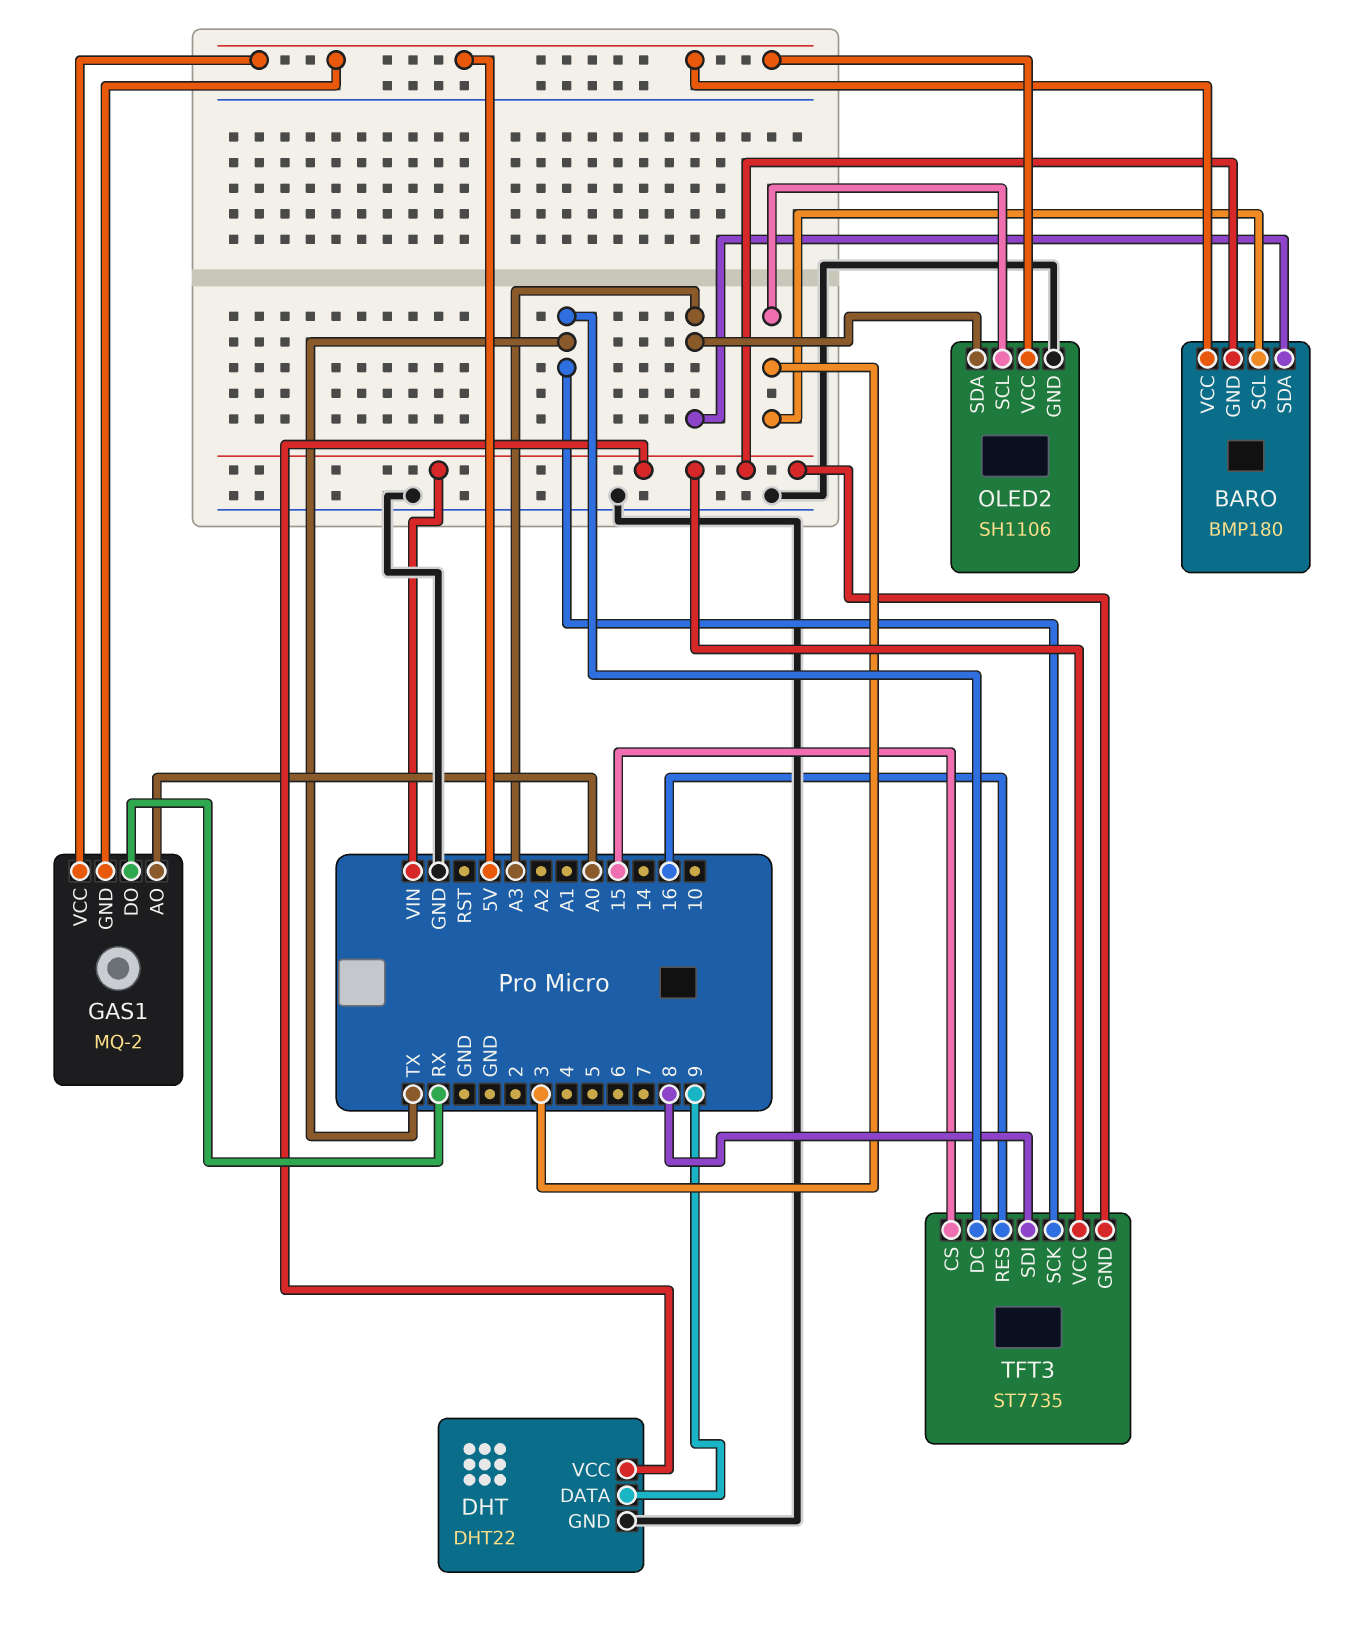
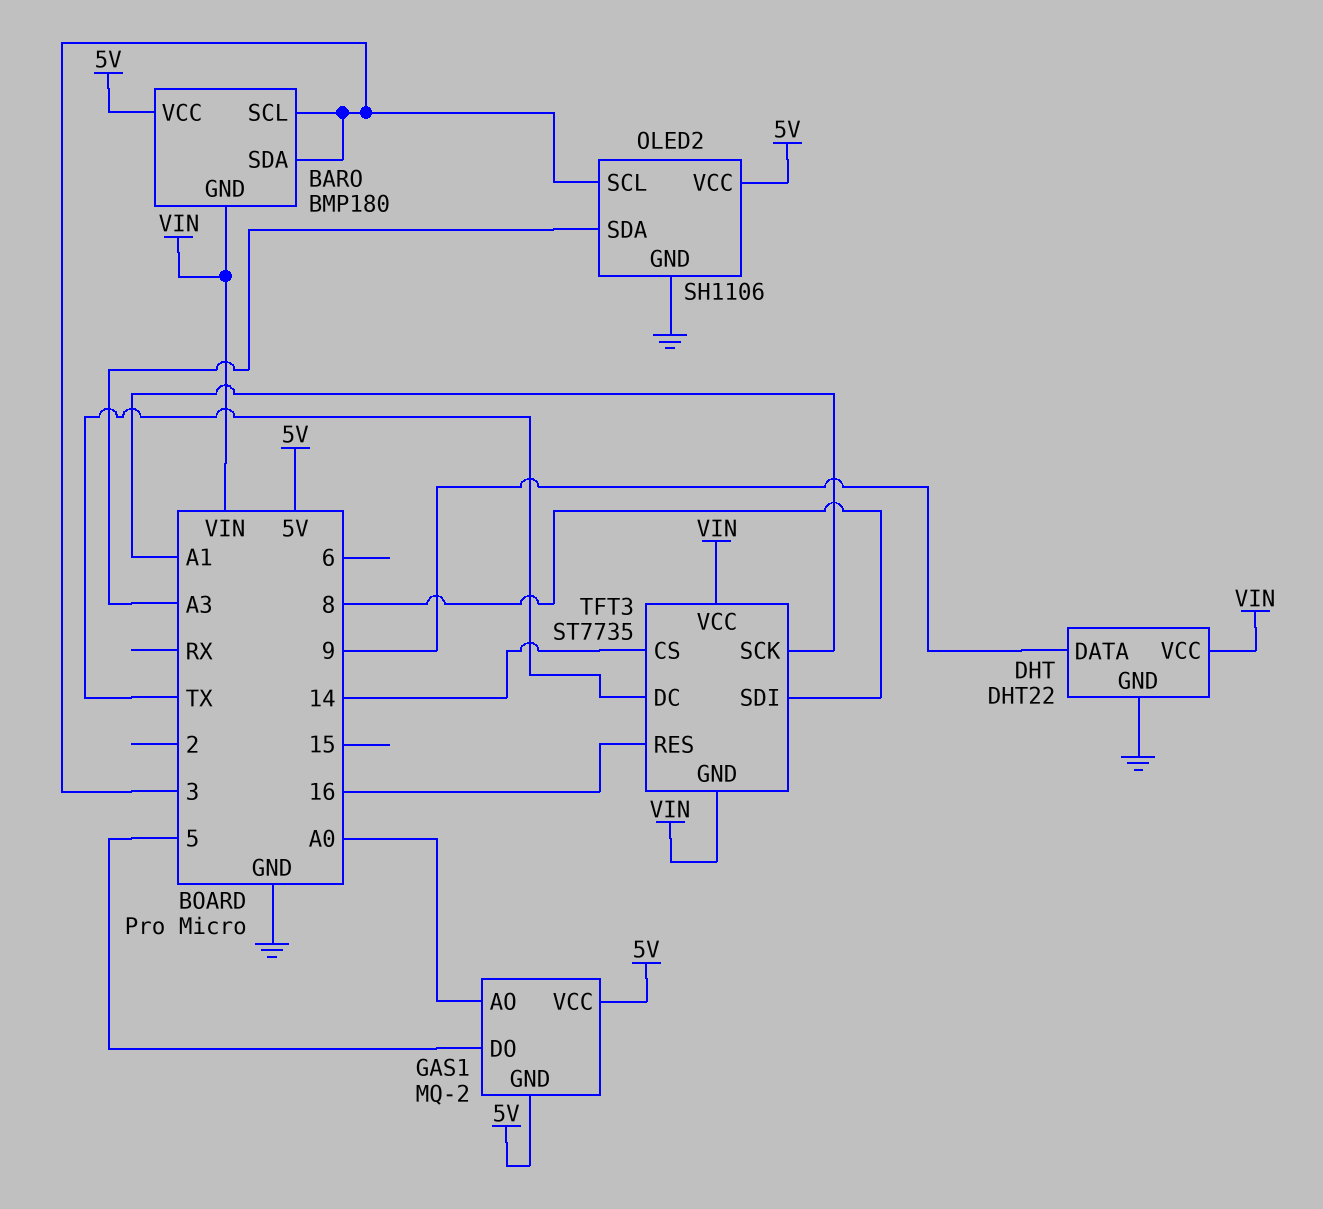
BARO pin SDA: A3 -> 3
GAS1 pin DO: RX -> 5
TFT3 pin CS: 15 -> 14
TFT3 pin SCK: TX -> A1

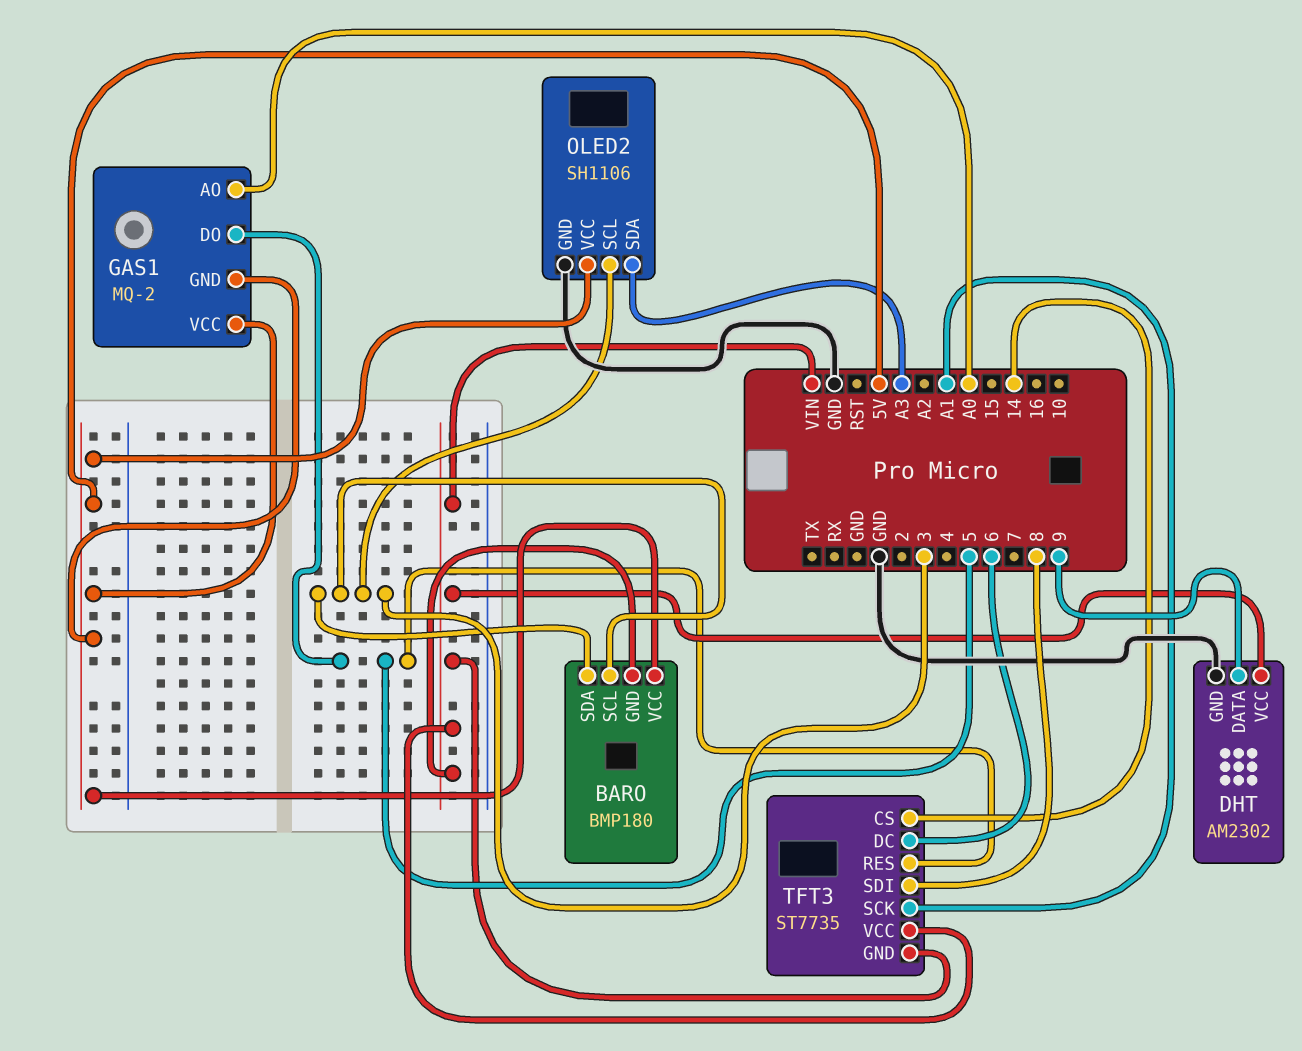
DHT: DHT22 -> AM2302
TFT3 pin DC: TX -> 6
TFT3 pin RES: 16 -> 5

